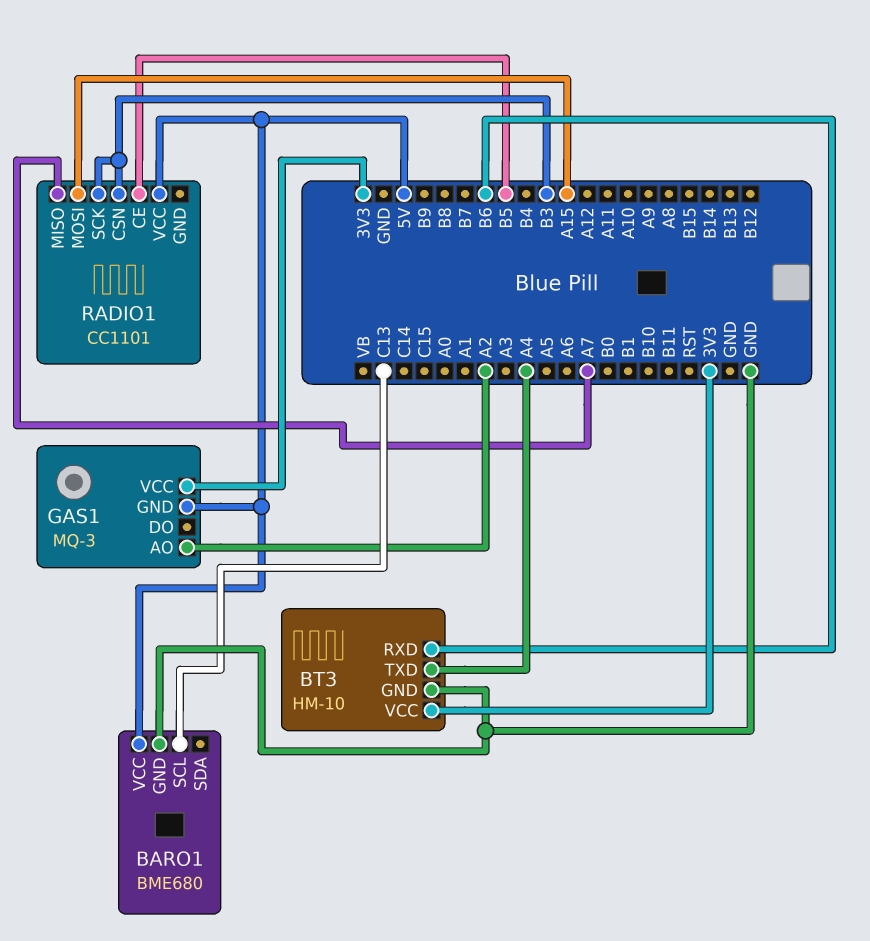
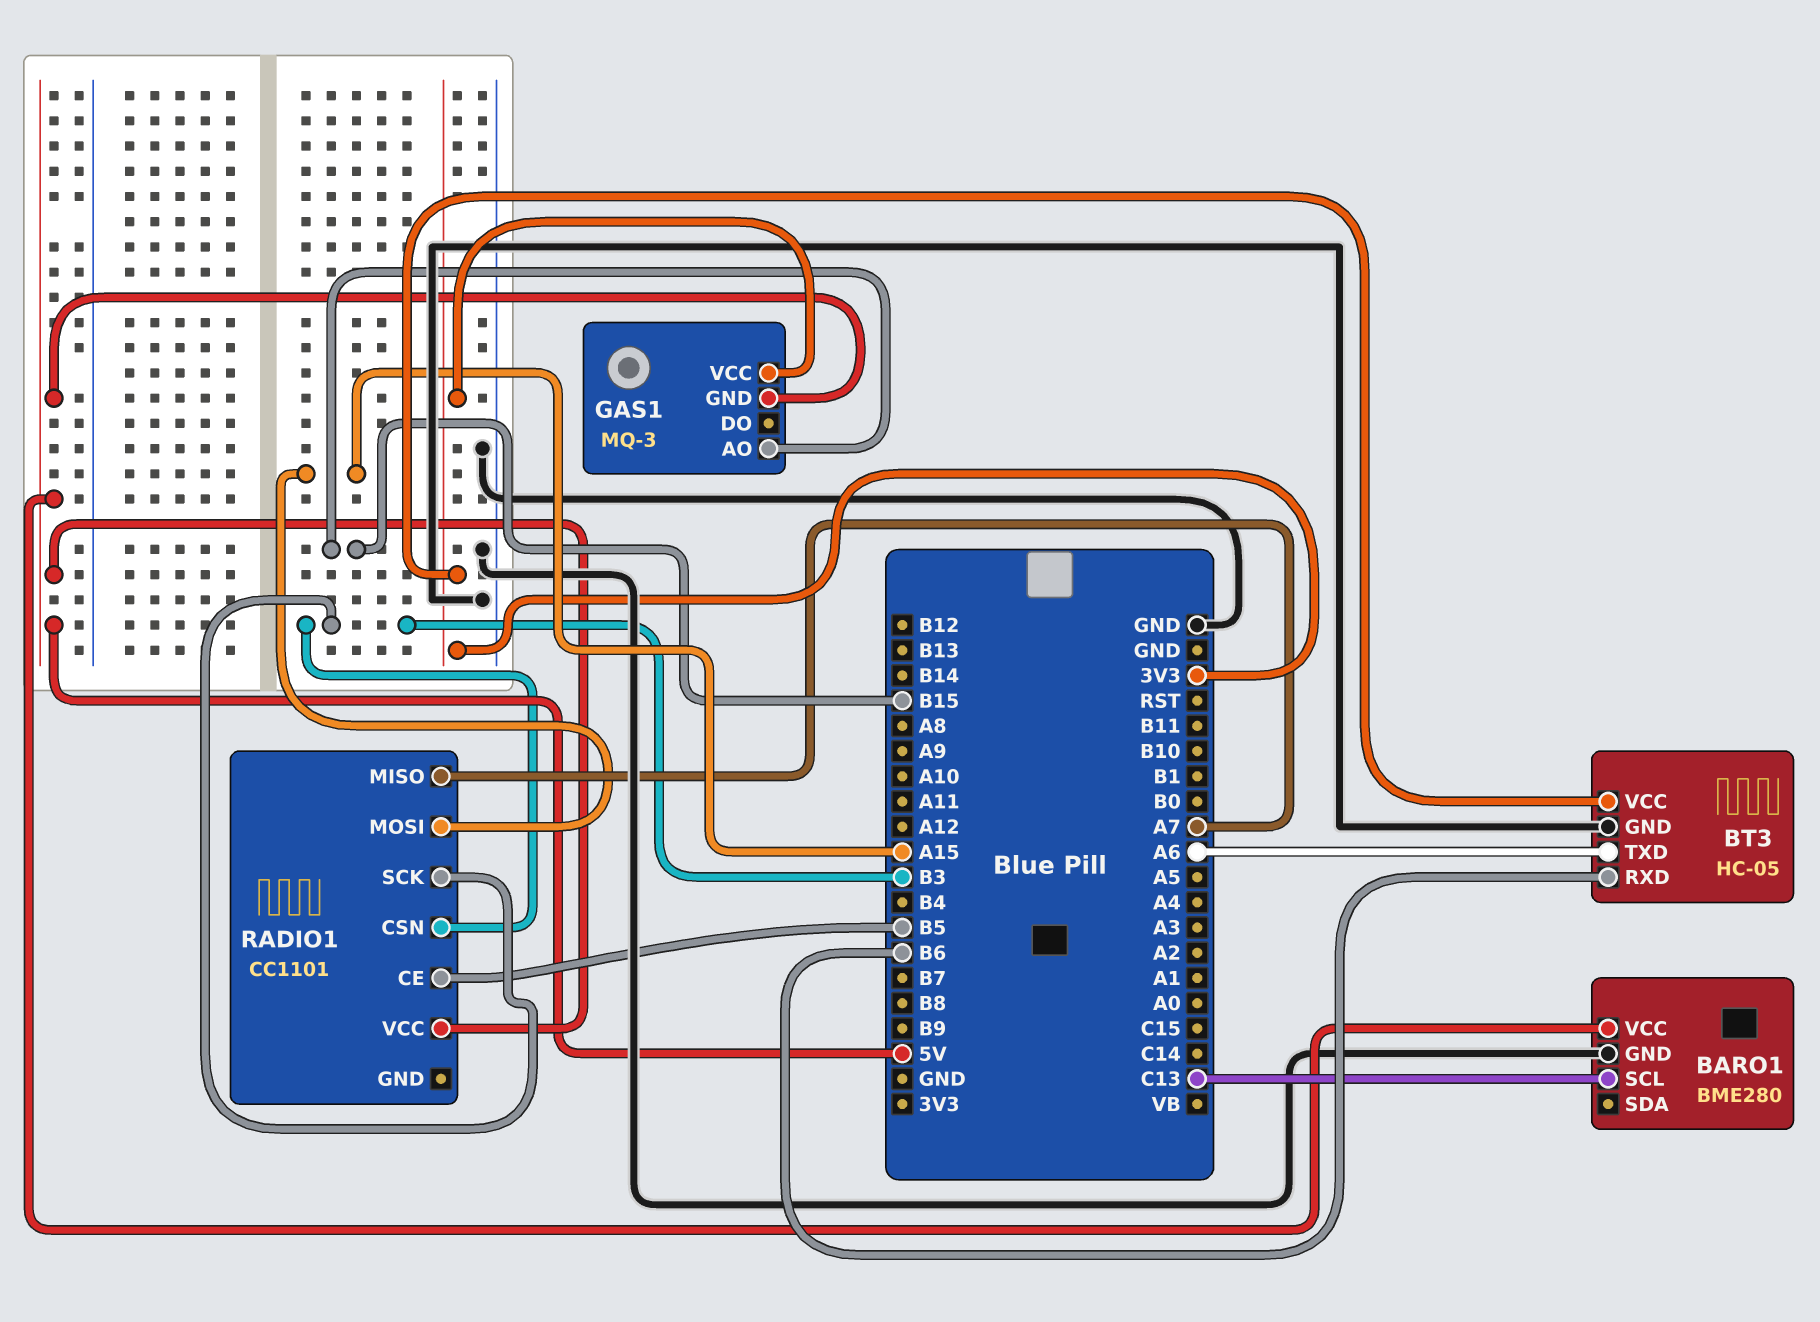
BARO1: BME680 -> BME280
BT3: HM-10 -> HC-05
BT3 pin TXD: A4 -> A6
GAS1 pin AO: A2 -> B15

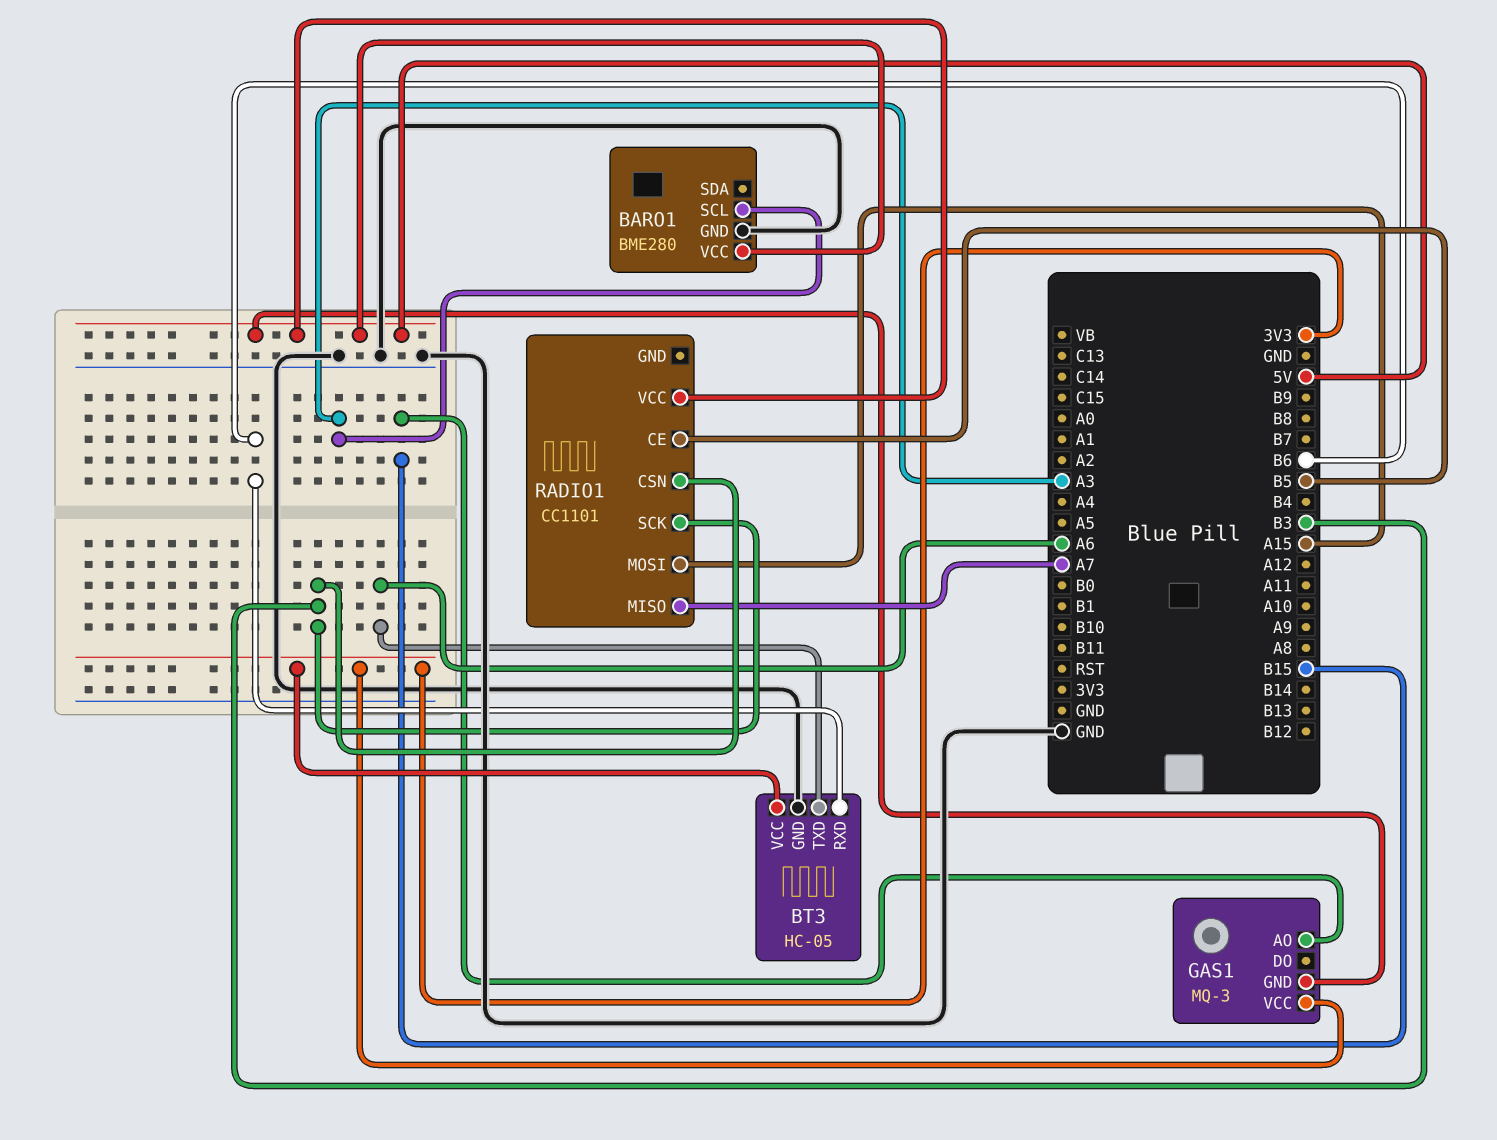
BARO1 pin SCL: C13 -> A3

